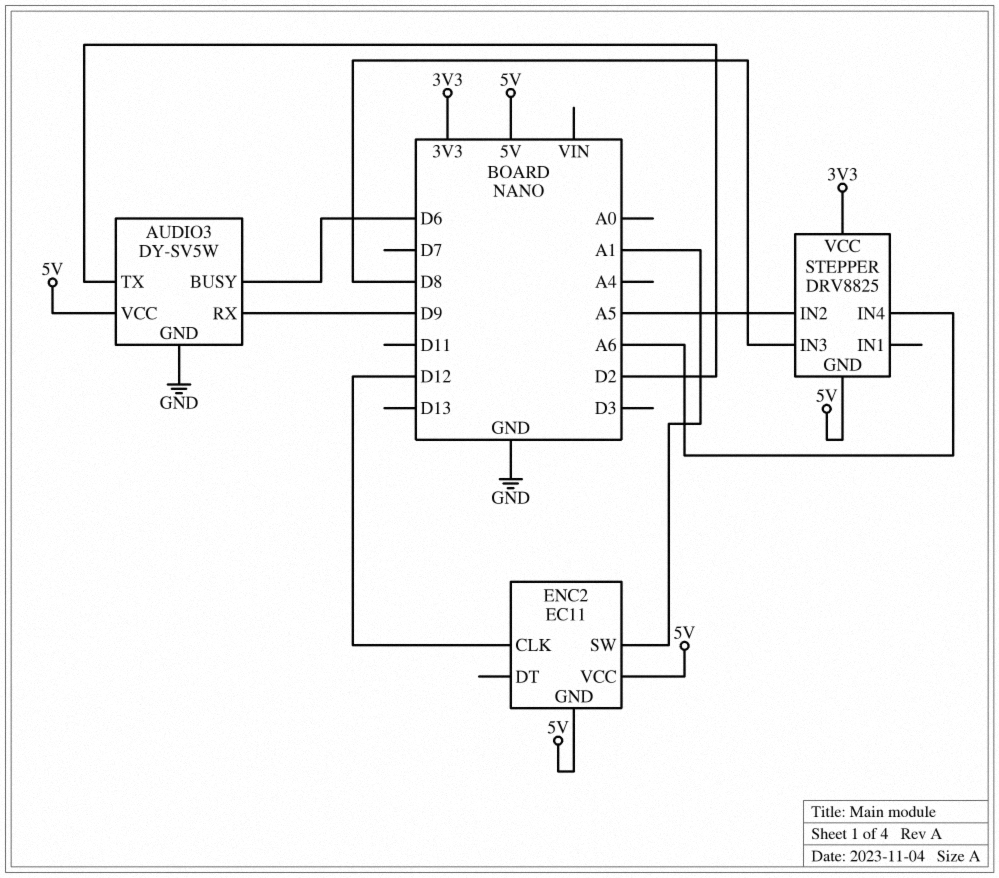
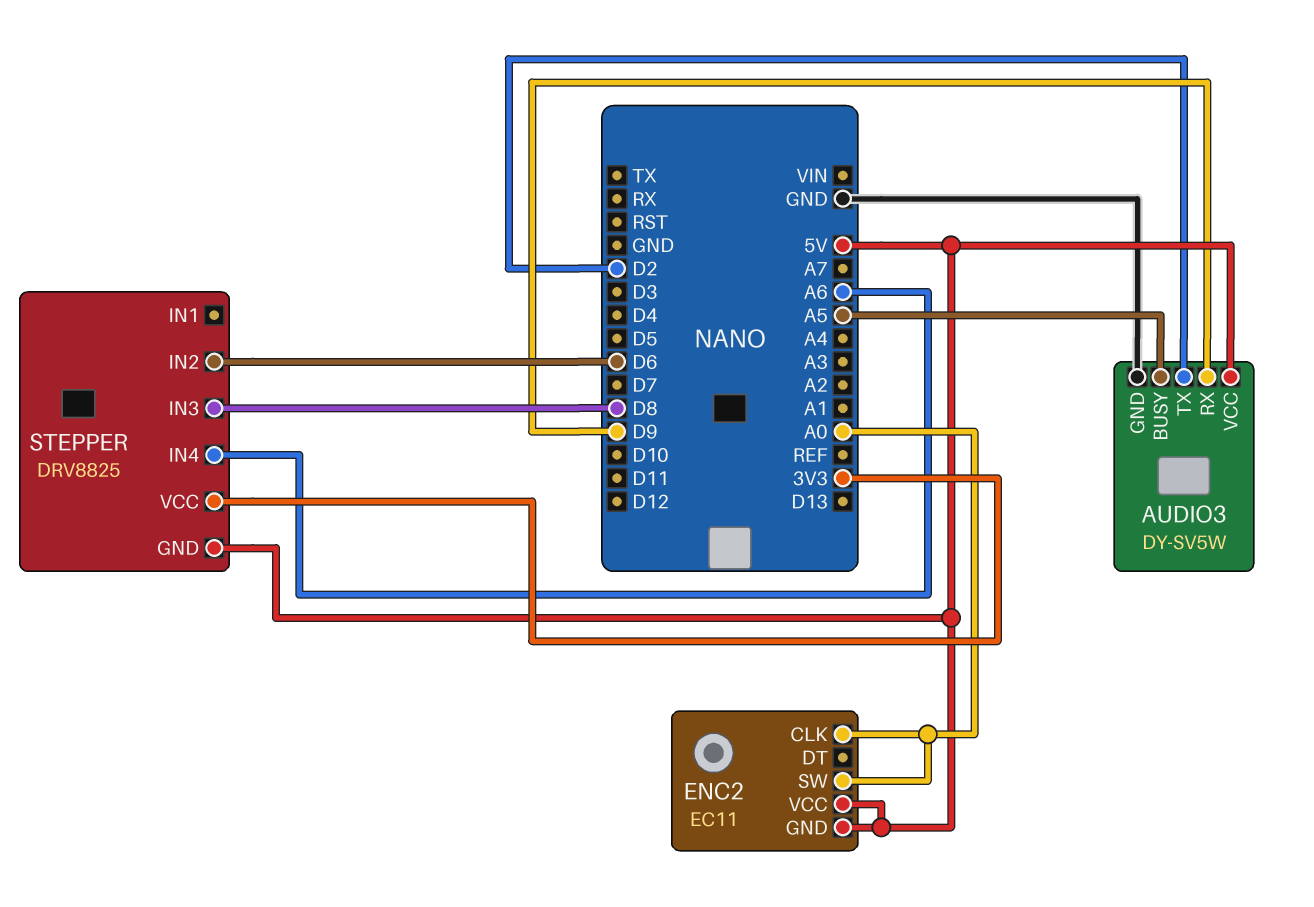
AUDIO3 pin BUSY: D6 -> A5
ENC2 pin CLK: D12 -> A0
ENC2 pin SW: A1 -> A0
STEPPER pin IN2: A5 -> D6

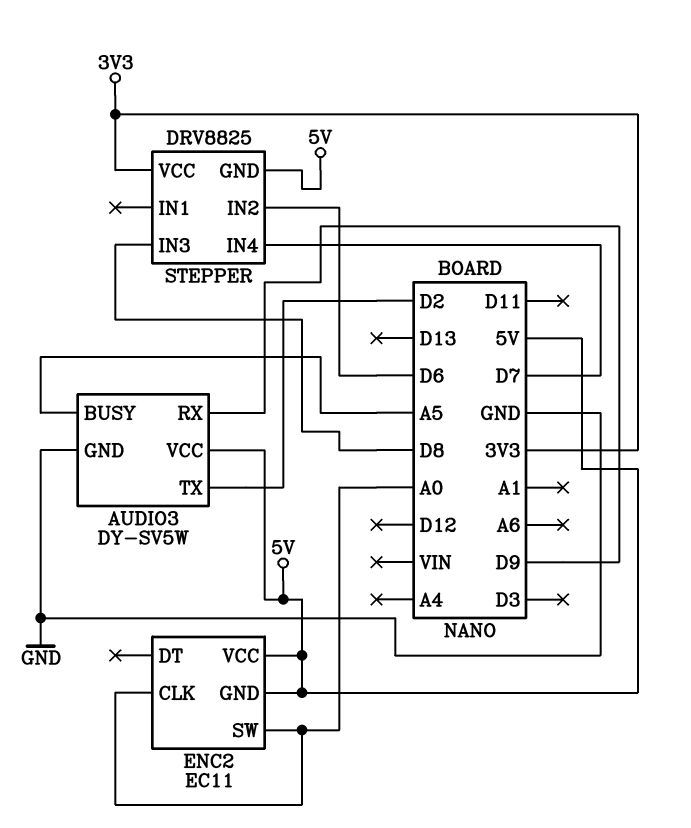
STEPPER pin IN4: A6 -> D7

